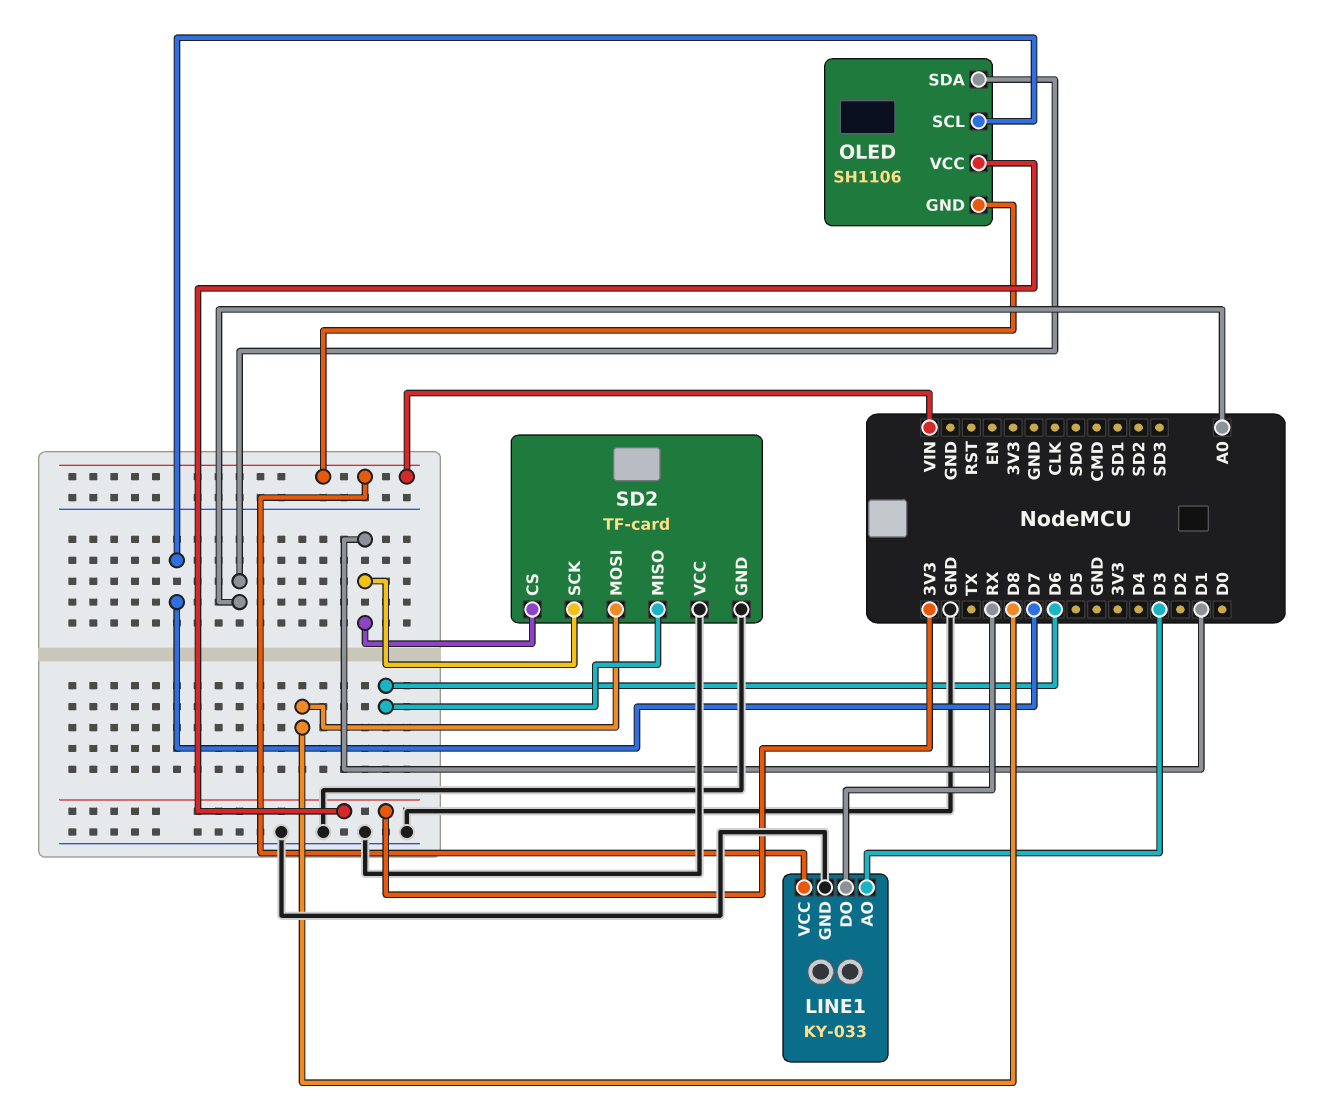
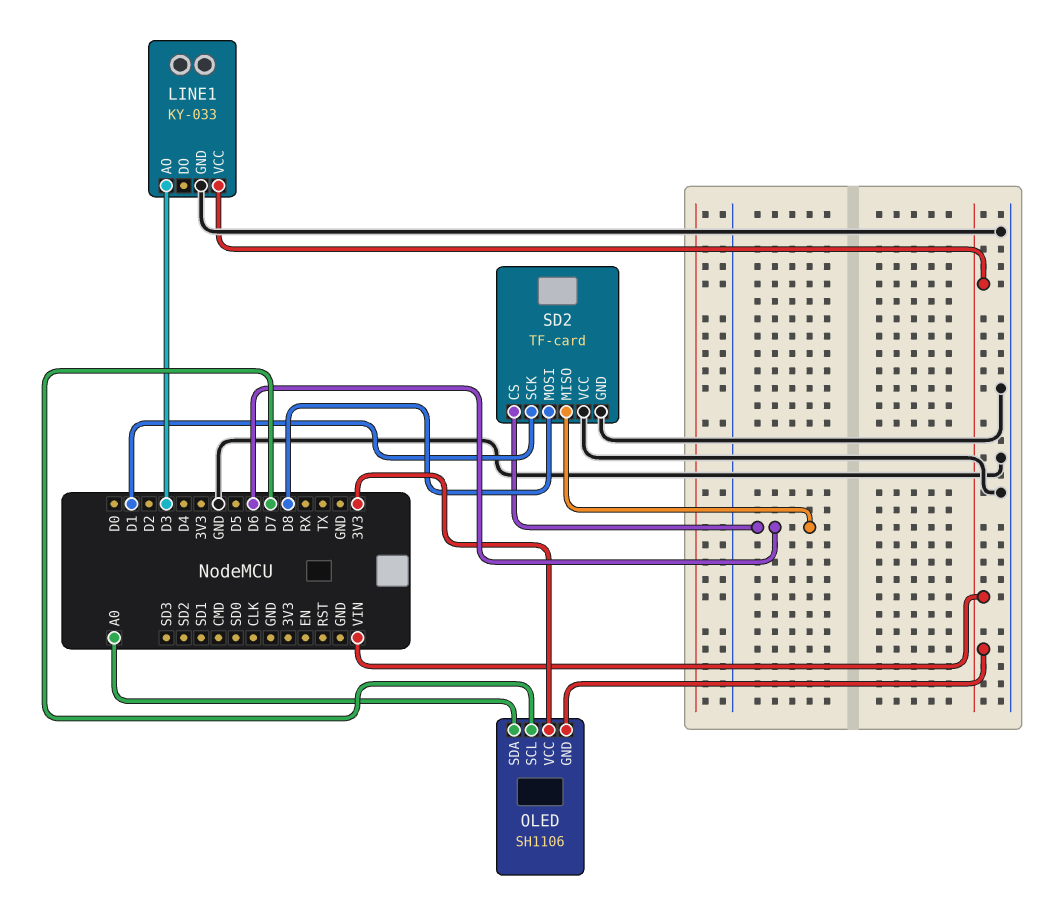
LINE1 pin DO: RX -> none
SD2 pin CS: D1 -> D6

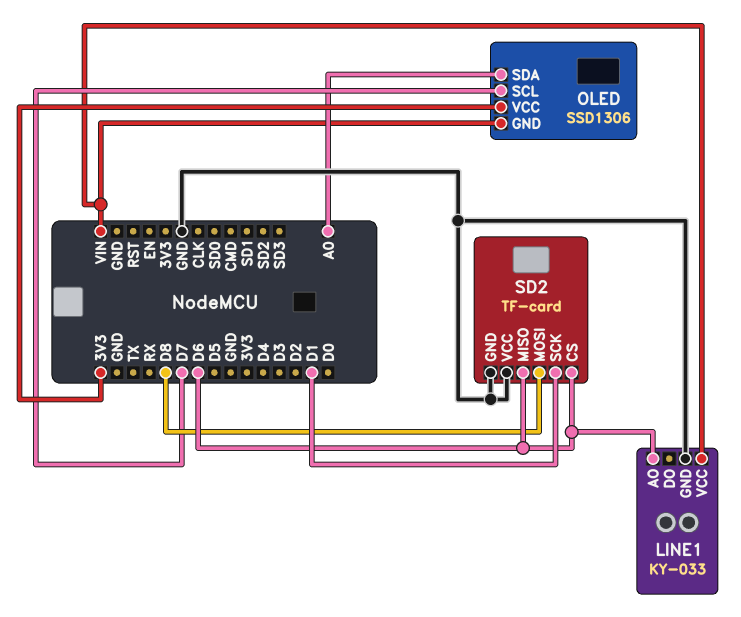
LINE1 pin AO: D3 -> D6
OLED: SH1106 -> SSD1306

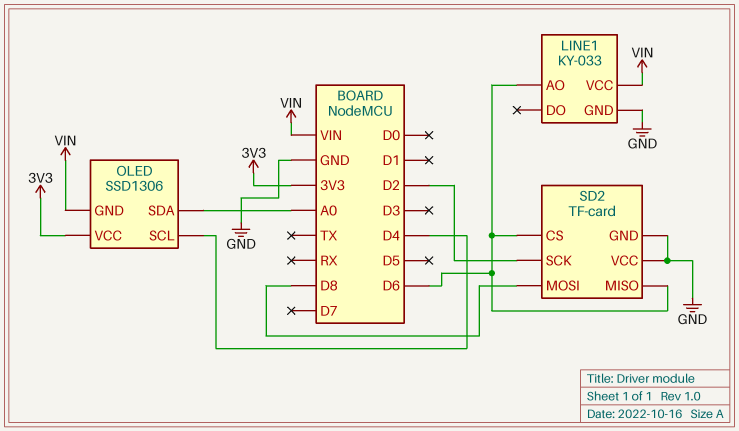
OLED pin SCL: D7 -> D4
SD2 pin SCK: D1 -> D2

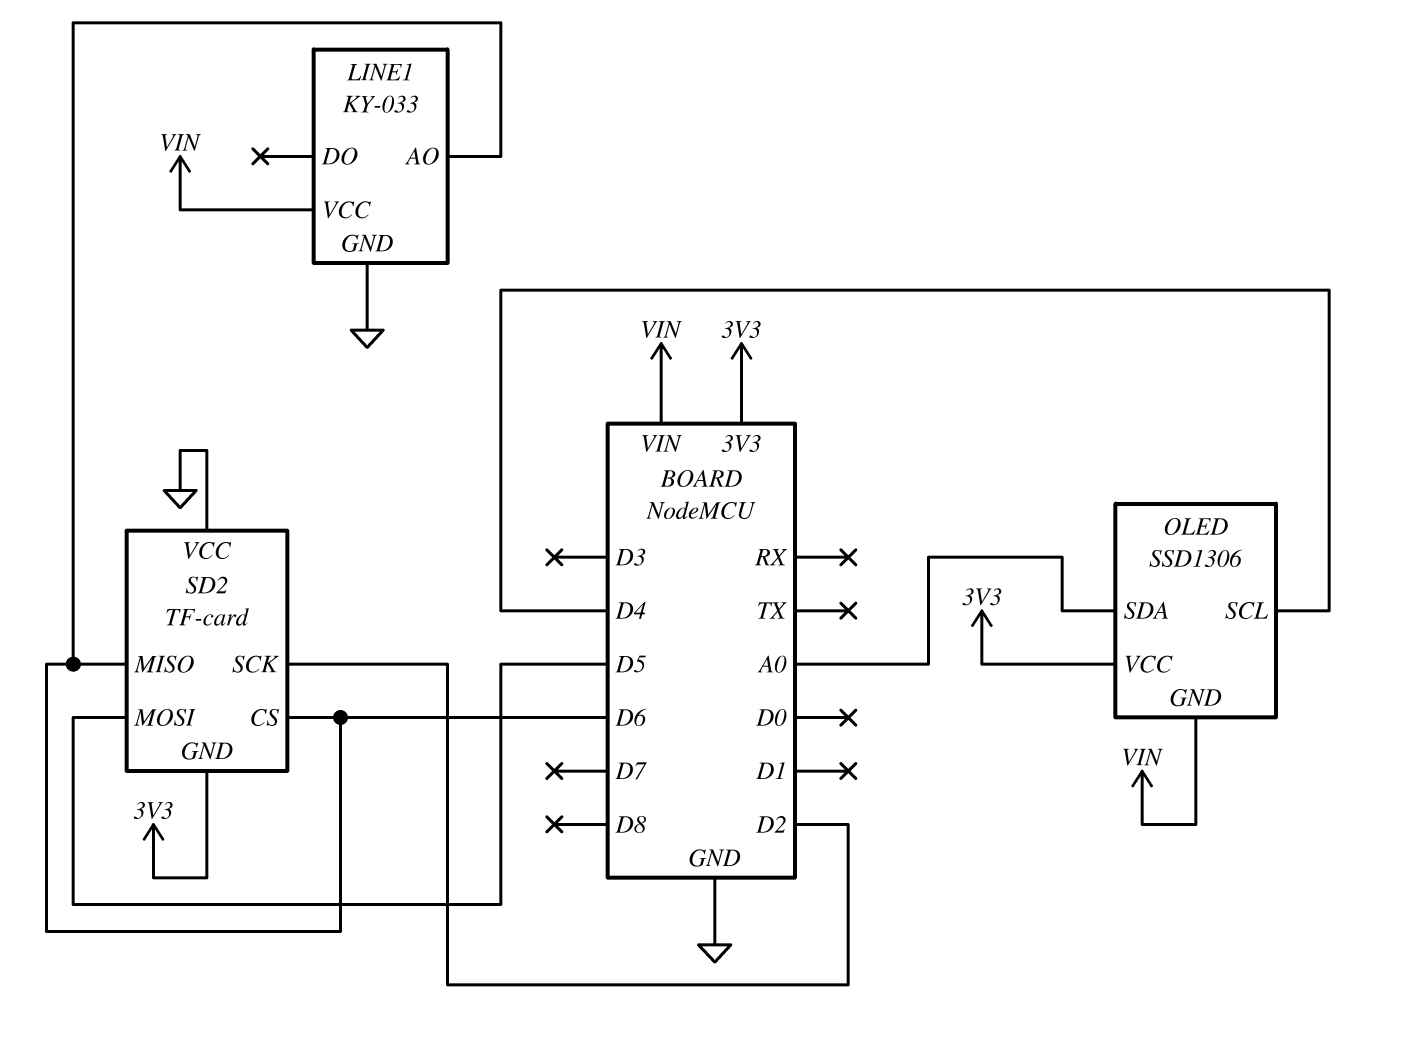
SD2 pin GND: GND -> 3V3
SD2 pin MOSI: D8 -> D5

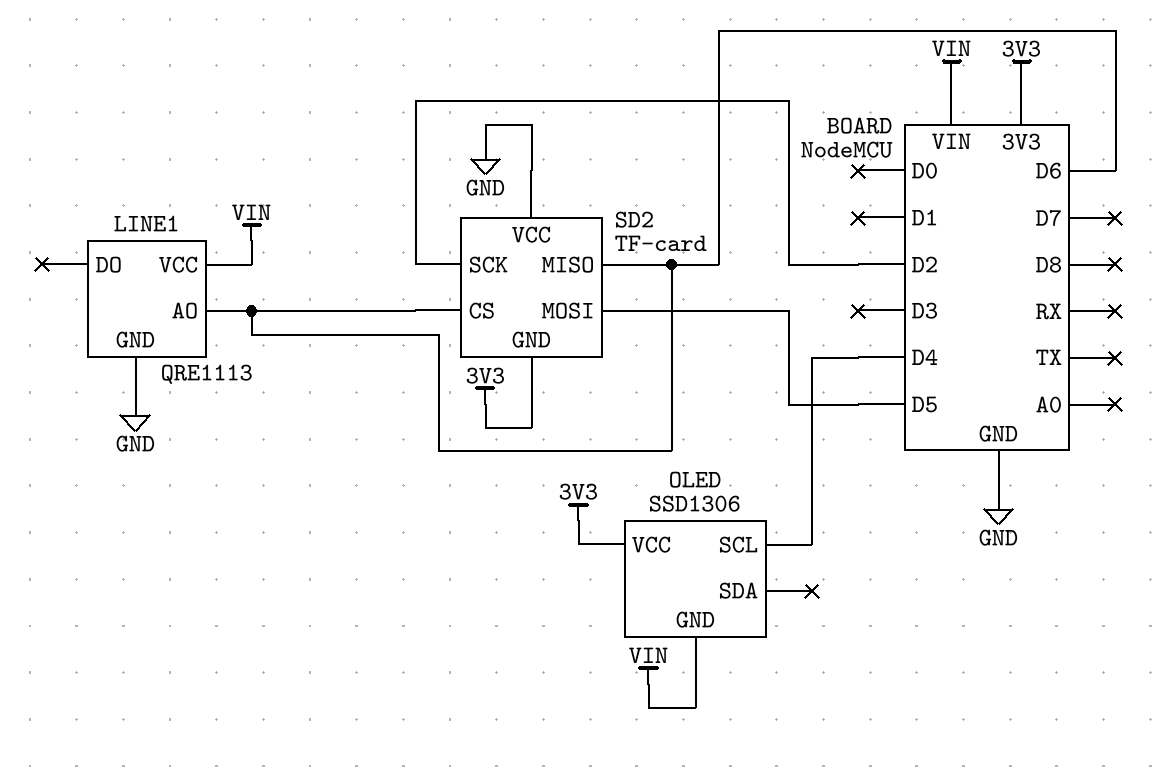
LINE1: KY-033 -> QRE1113
OLED pin SDA: A0 -> none

